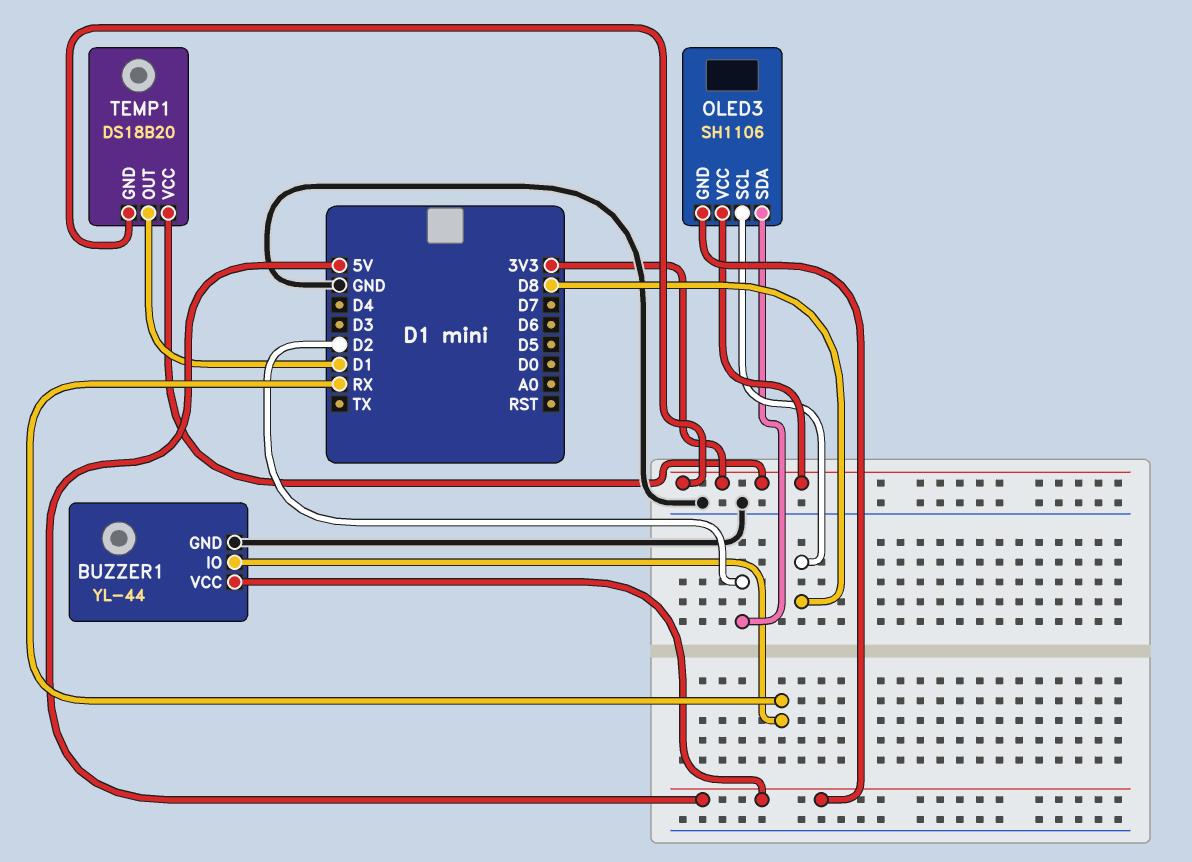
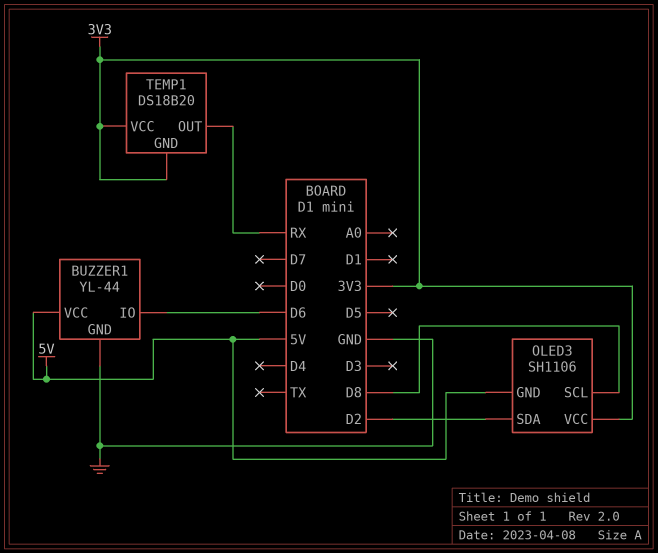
BUZZER1 pin IO: RX -> D6
TEMP1 pin OUT: D1 -> RX

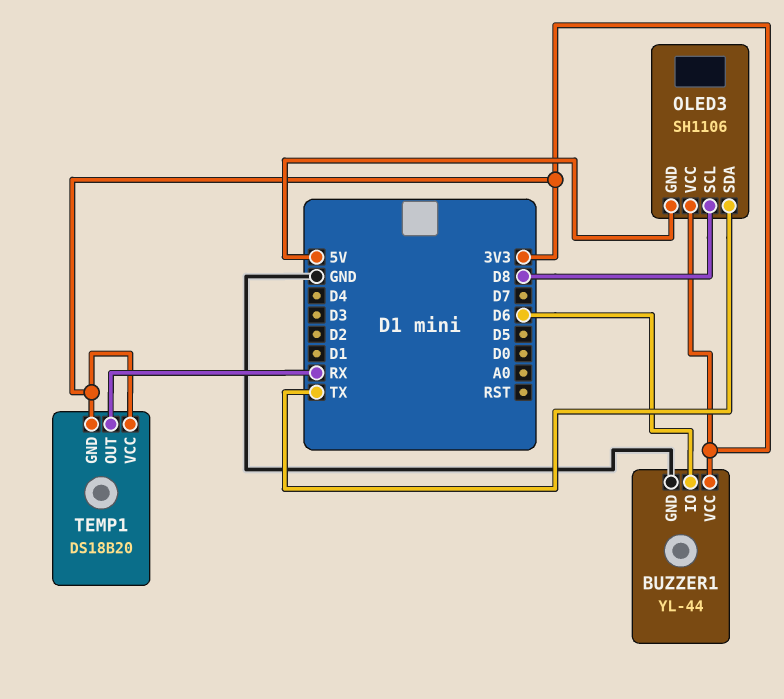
BUZZER1 pin VCC: 5V -> 3V3
OLED3 pin SDA: D2 -> TX

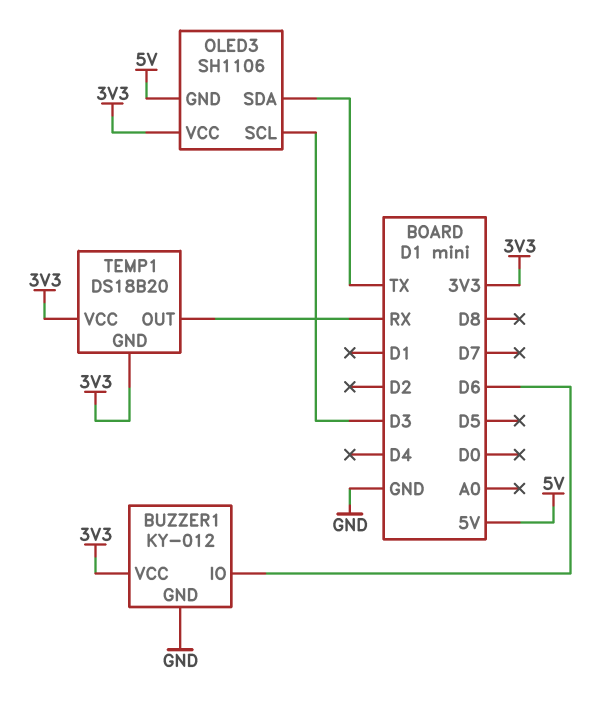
BUZZER1: YL-44 -> KY-012
OLED3 pin SCL: D8 -> D3

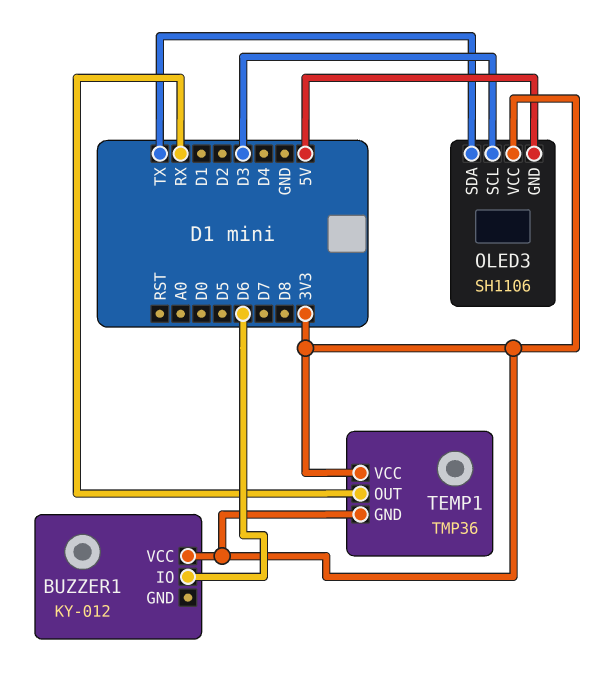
BUZZER1 pin GND: GND -> none
TEMP1: DS18B20 -> TMP36

